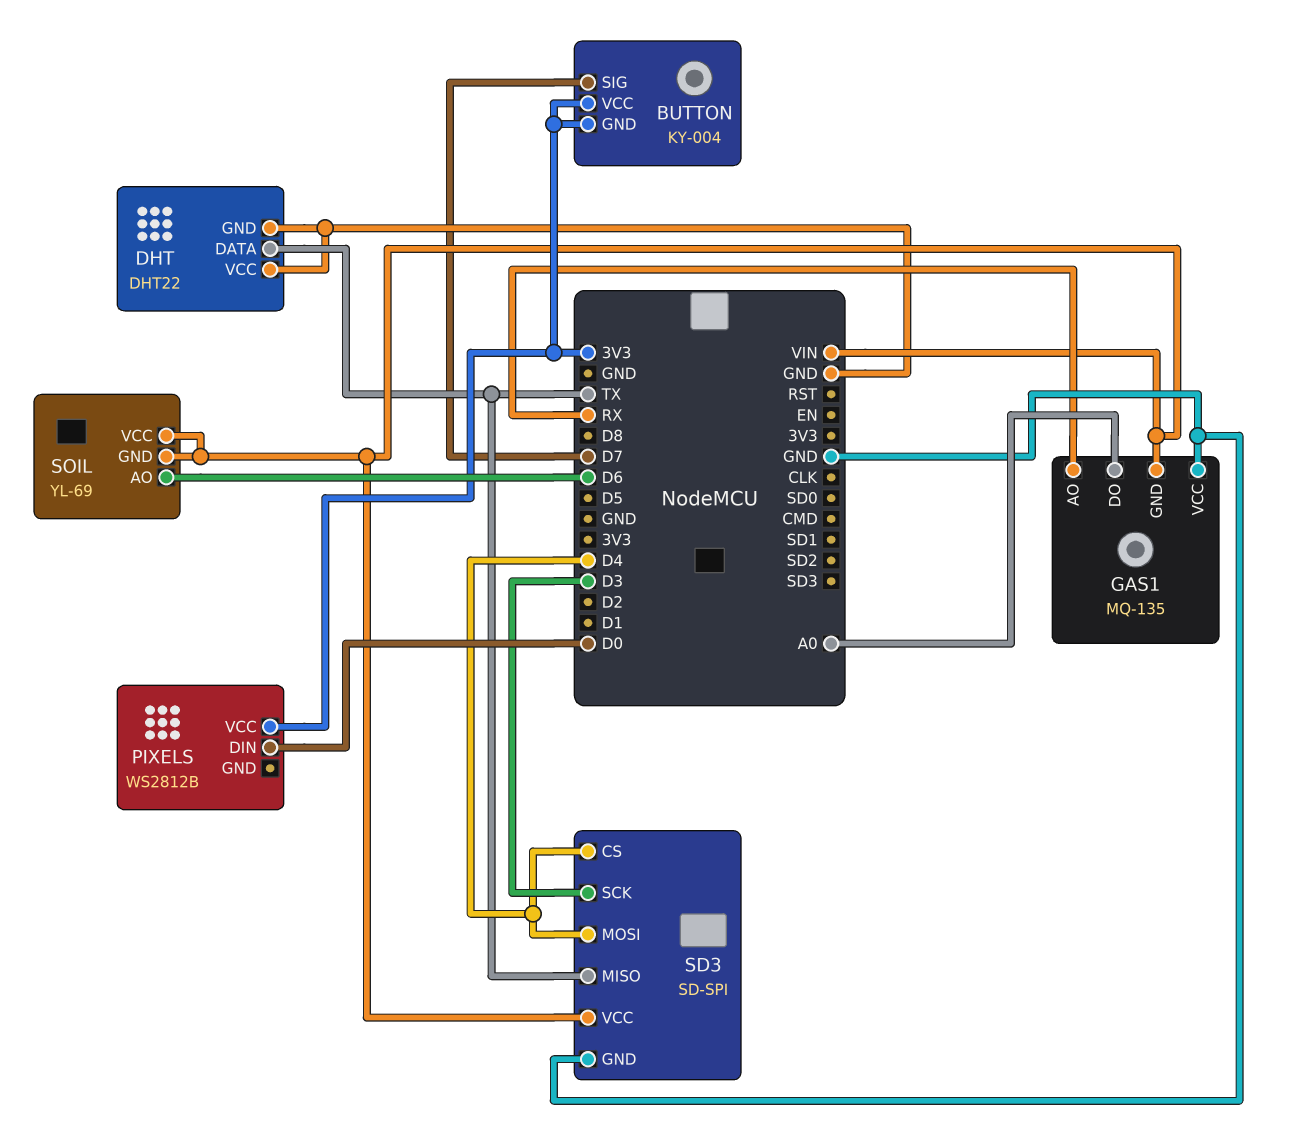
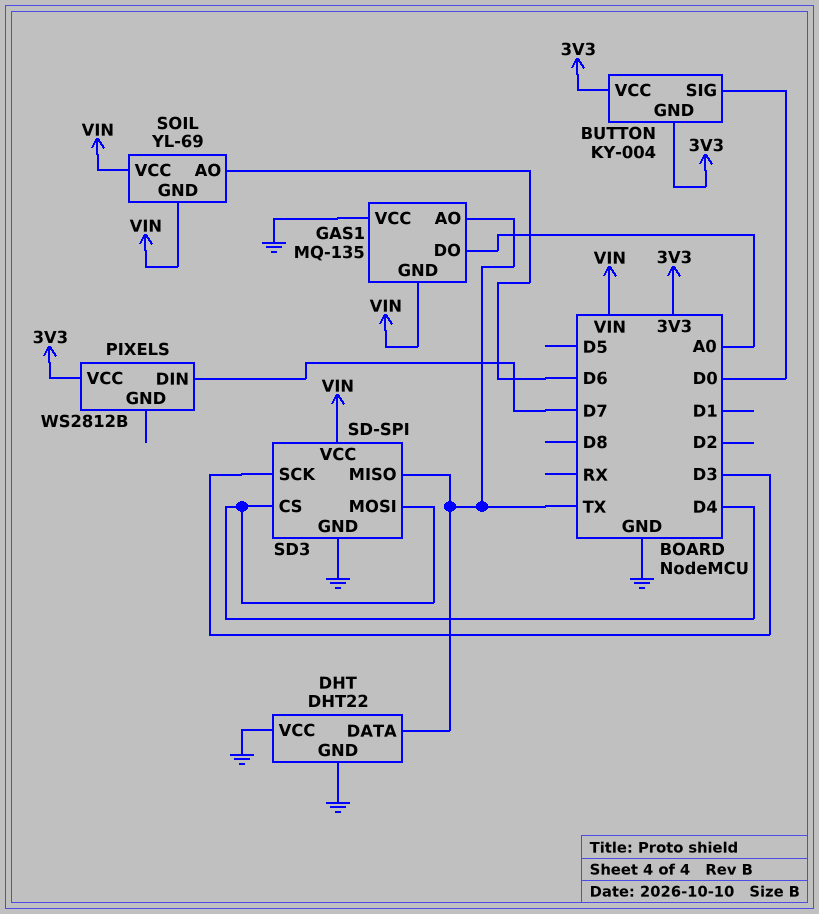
BUTTON pin SIG: D7 -> D0
GAS1 pin AO: RX -> TX
PIXELS pin DIN: D0 -> D7

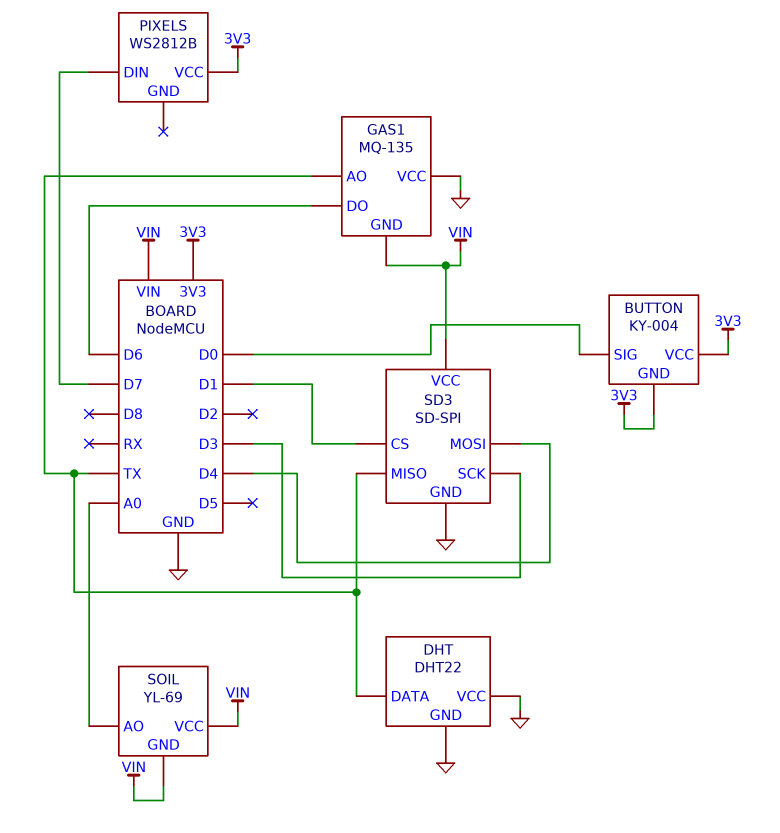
GAS1 pin DO: A0 -> D6
SD3 pin CS: D4 -> D1
SOIL pin AO: D6 -> A0

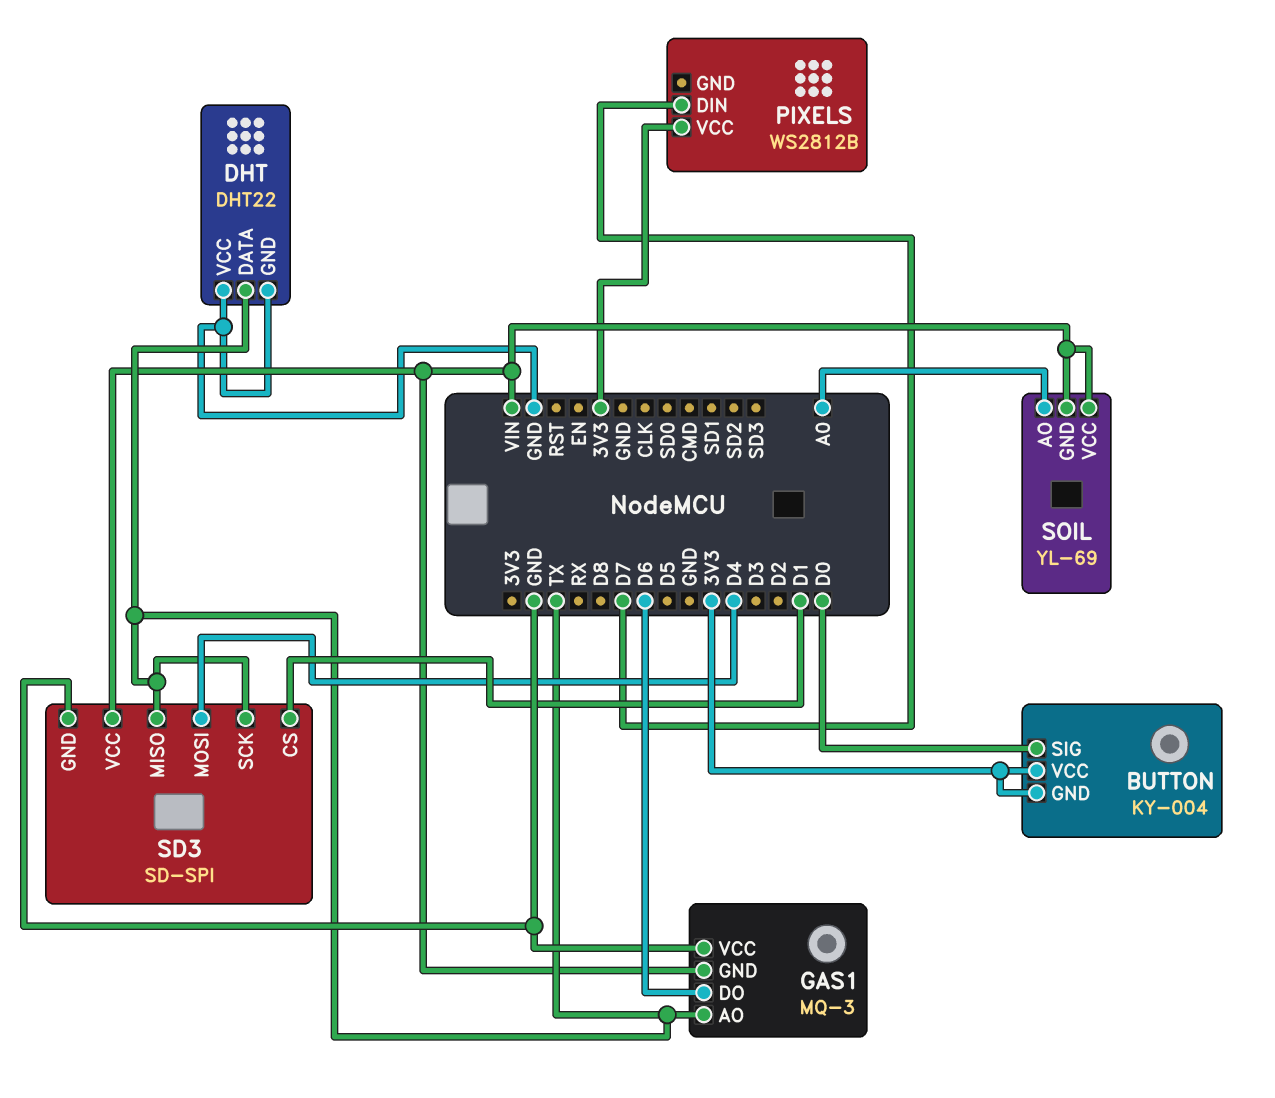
GAS1: MQ-135 -> MQ-3
SD3 pin SCK: D3 -> TX

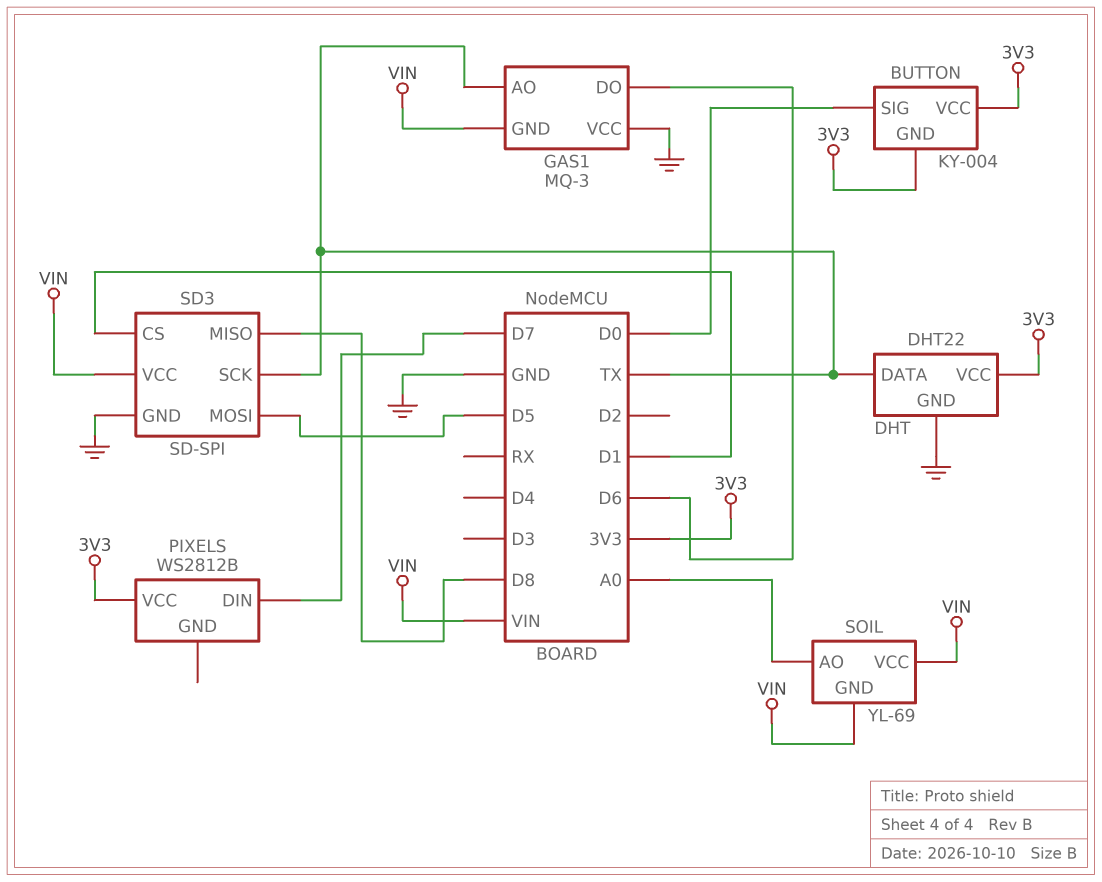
DHT pin VCC: GND -> 3V3
SD3 pin MISO: TX -> D8
SD3 pin MOSI: D4 -> D5

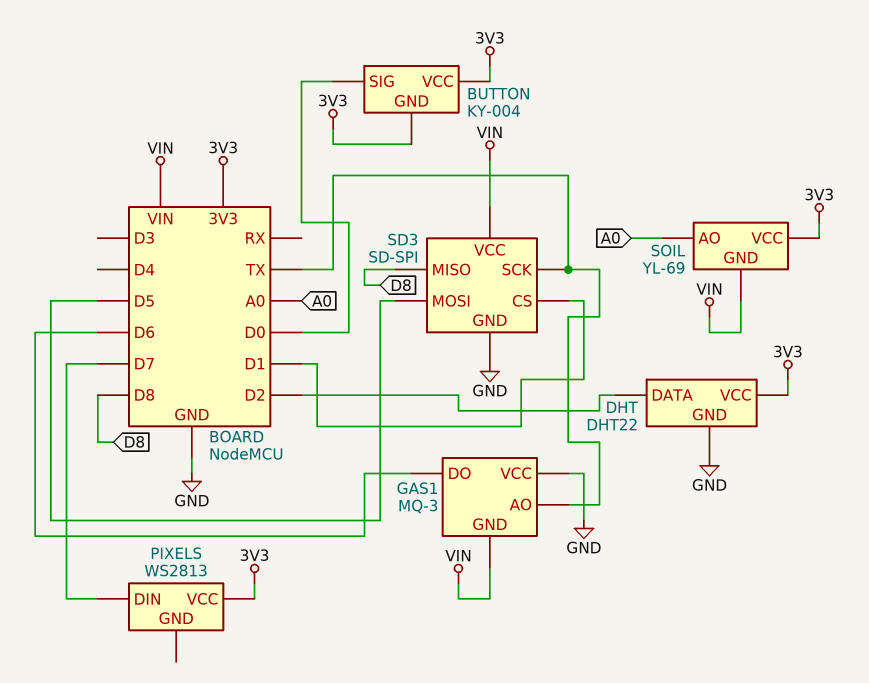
DHT pin DATA: TX -> D2
PIXELS: WS2812B -> WS2813
SOIL pin VCC: VIN -> 3V3

